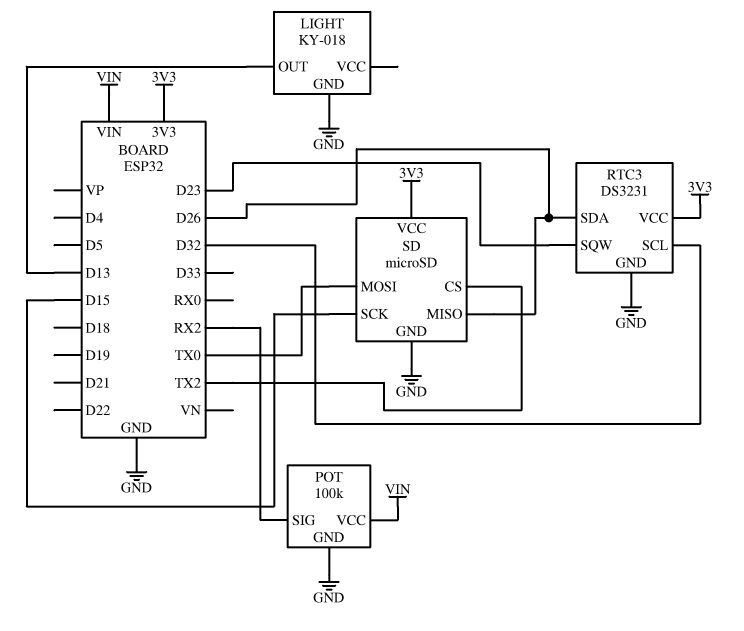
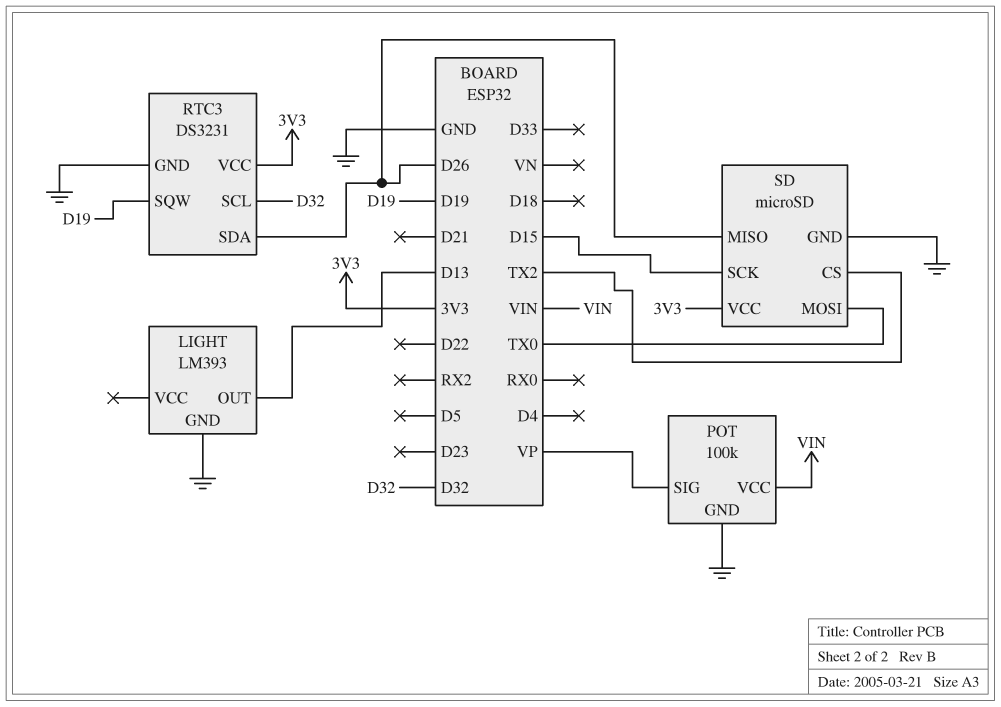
LIGHT: KY-018 -> LM393
POT pin SIG: RX2 -> VP
RTC3 pin SQW: D23 -> D19

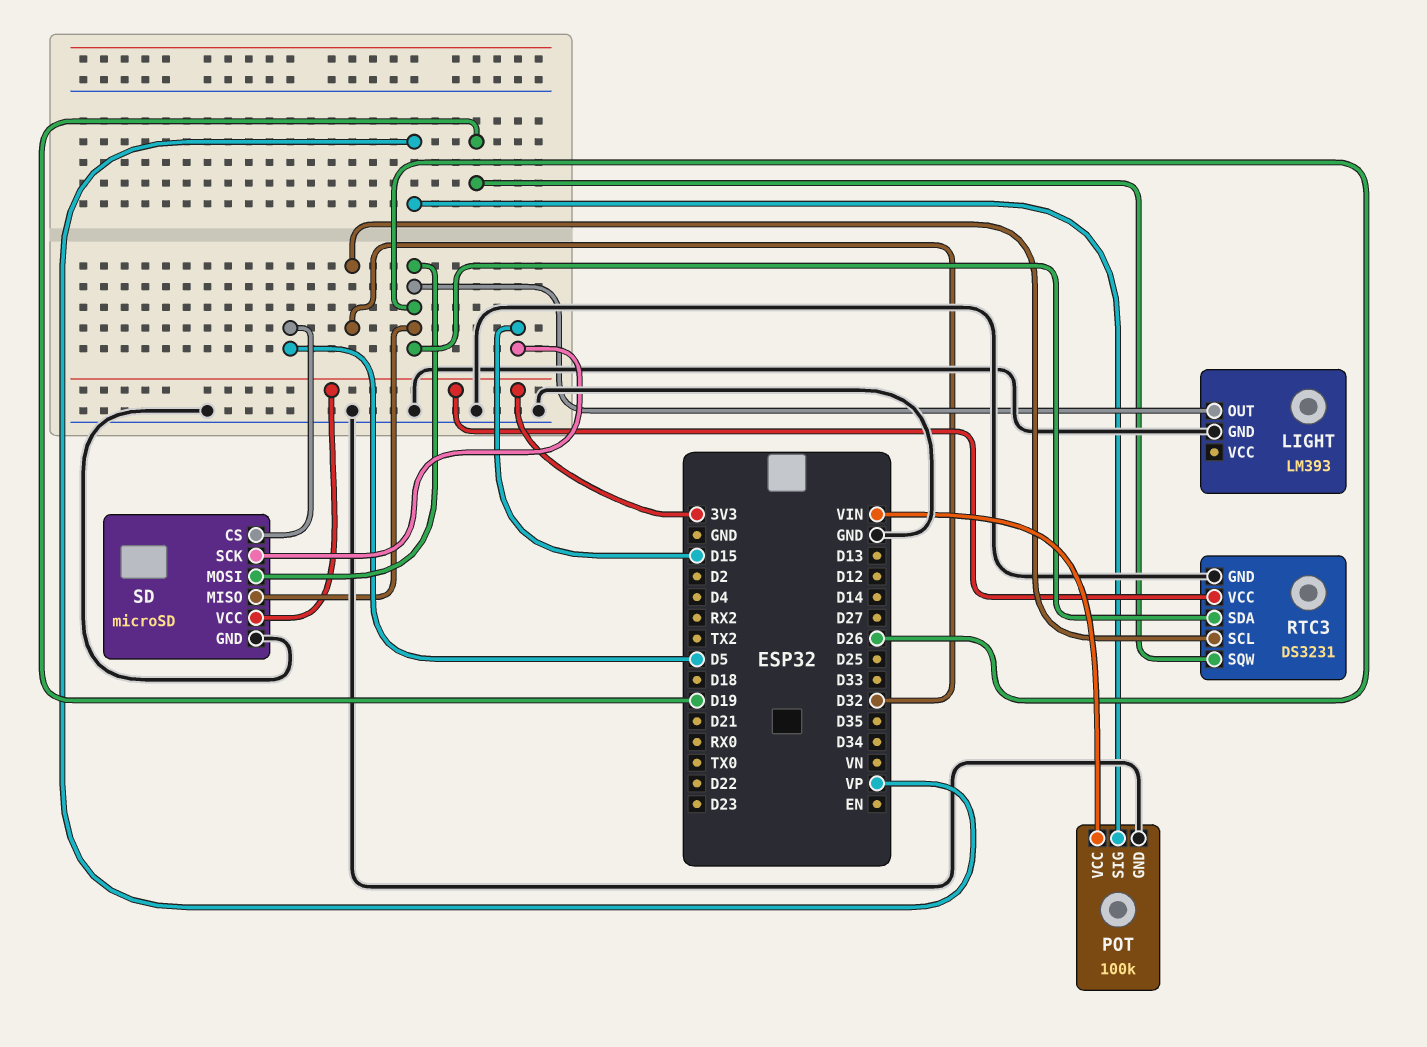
LIGHT pin OUT: D13 -> D26
SD pin CS: TX2 -> D5
SD pin MOSI: TX0 -> D26

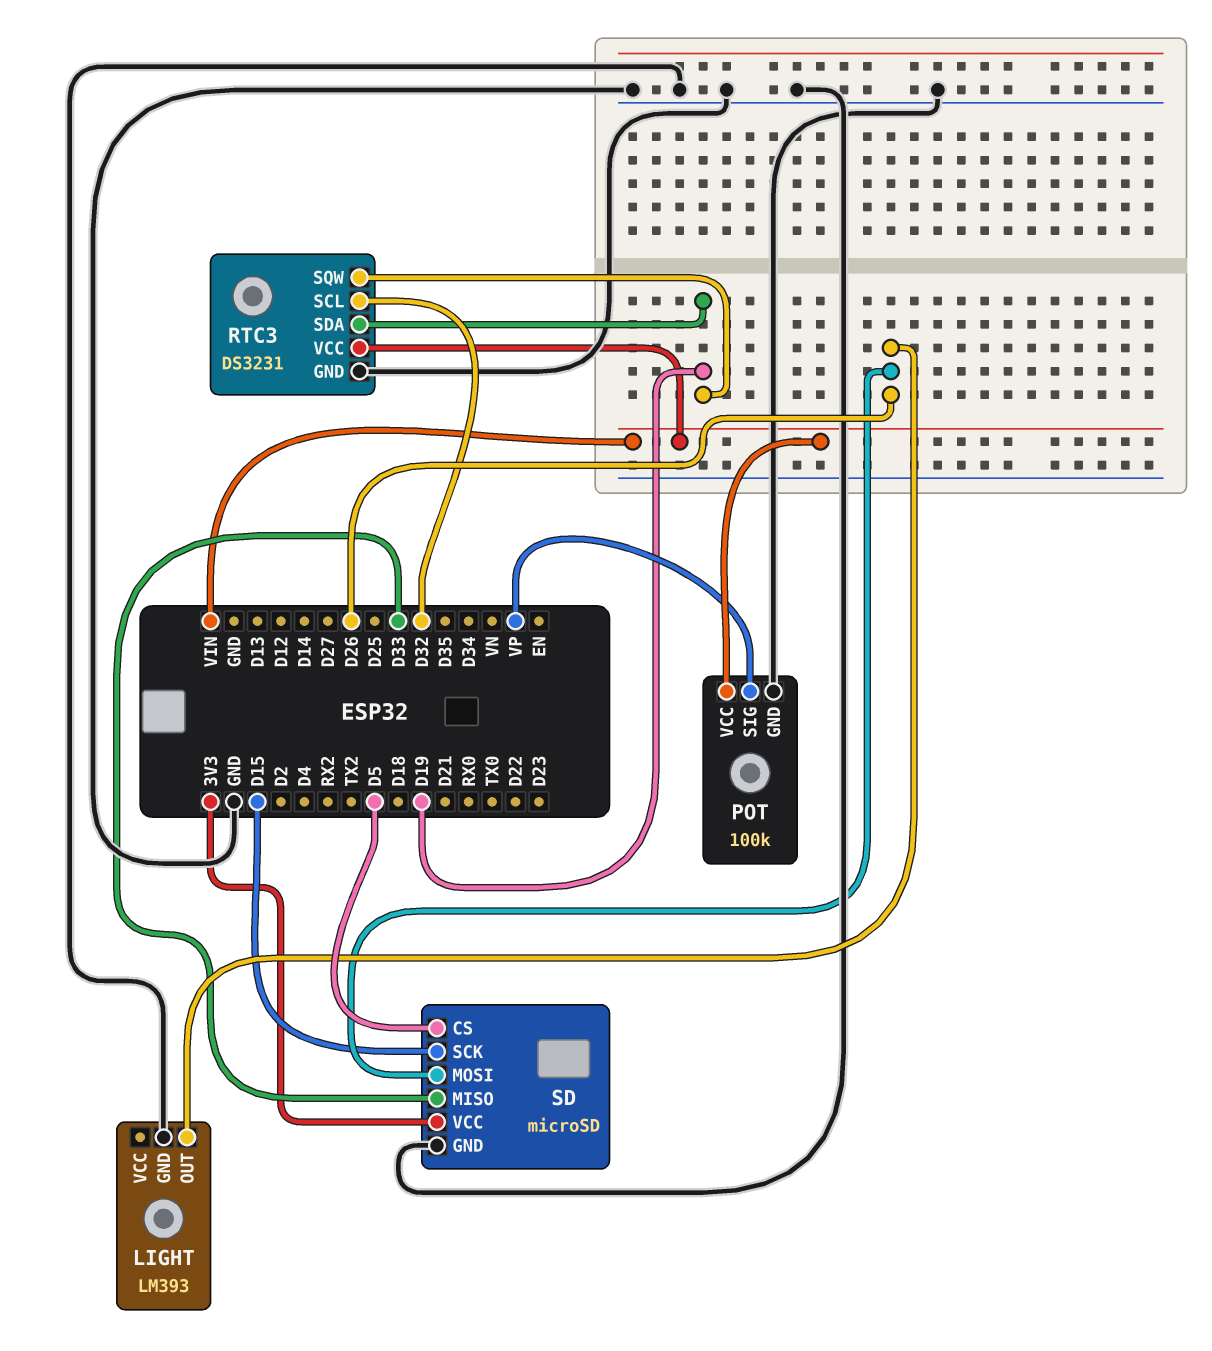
RTC3 pin SDA: D26 -> D19
RTC3 pin VCC: 3V3 -> VIN
SD pin MISO: D26 -> D33

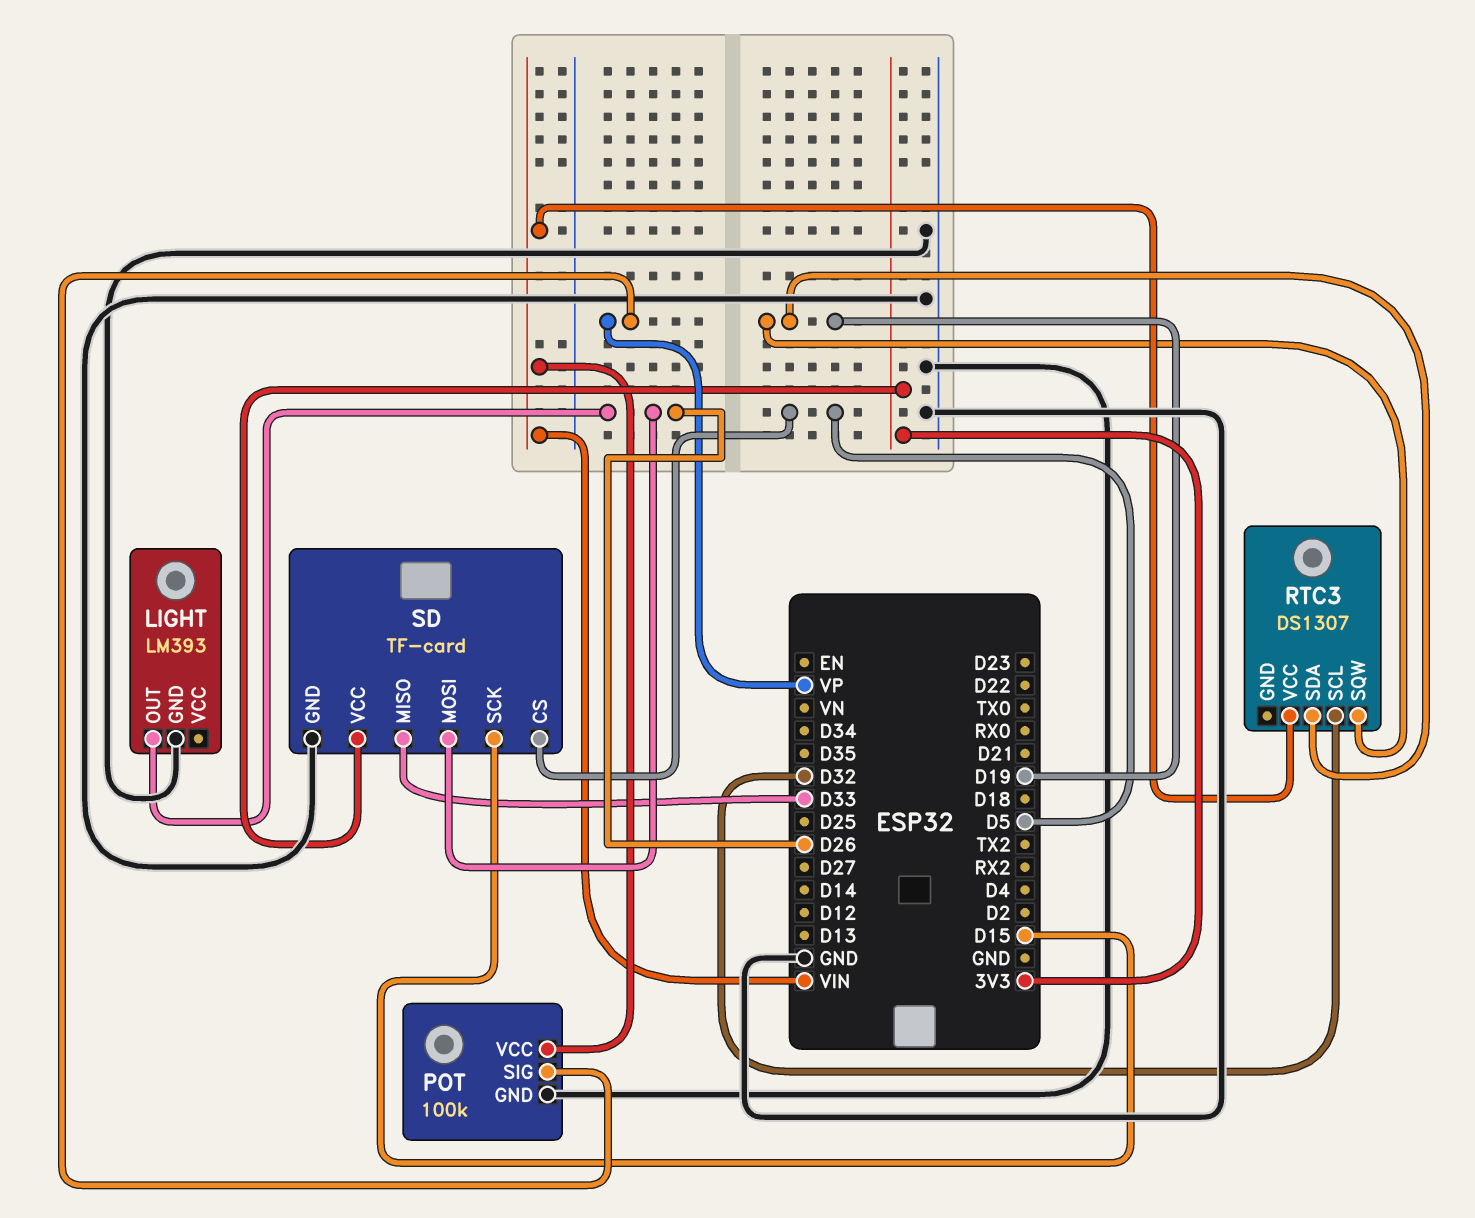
RTC3: DS3231 -> DS1307
RTC3 pin GND: GND -> none
SD: microSD -> TF-card

